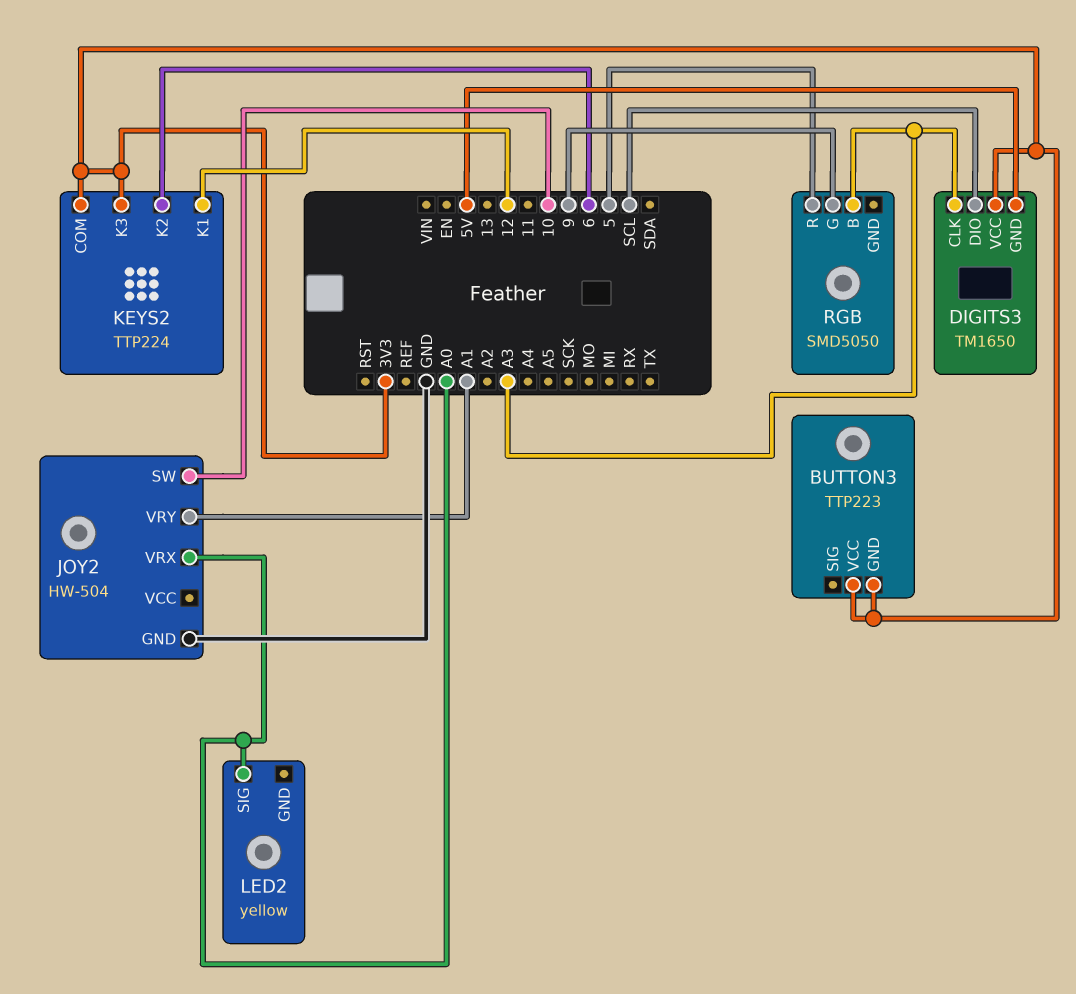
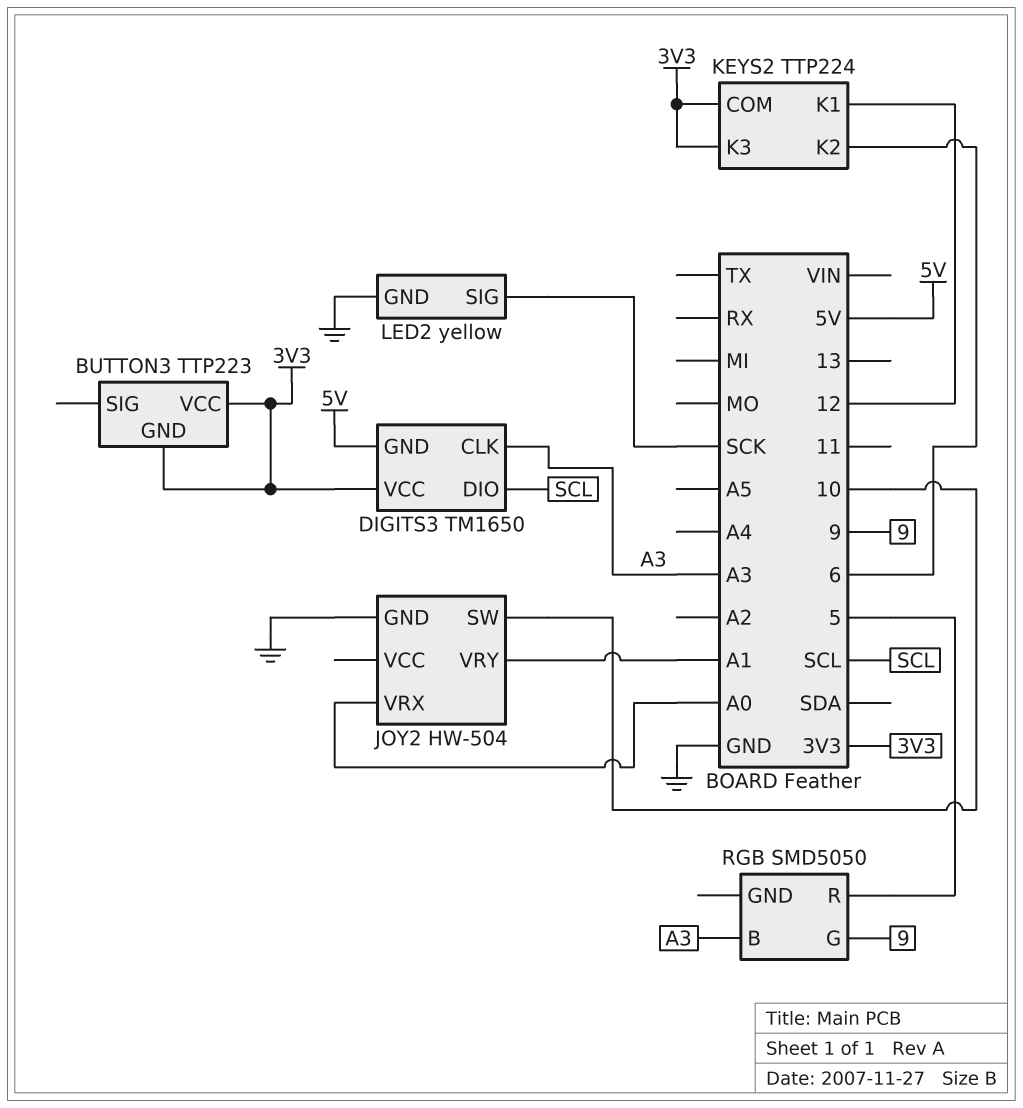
LED2 pin GND: none -> GND
LED2 pin SIG: A0 -> SCK

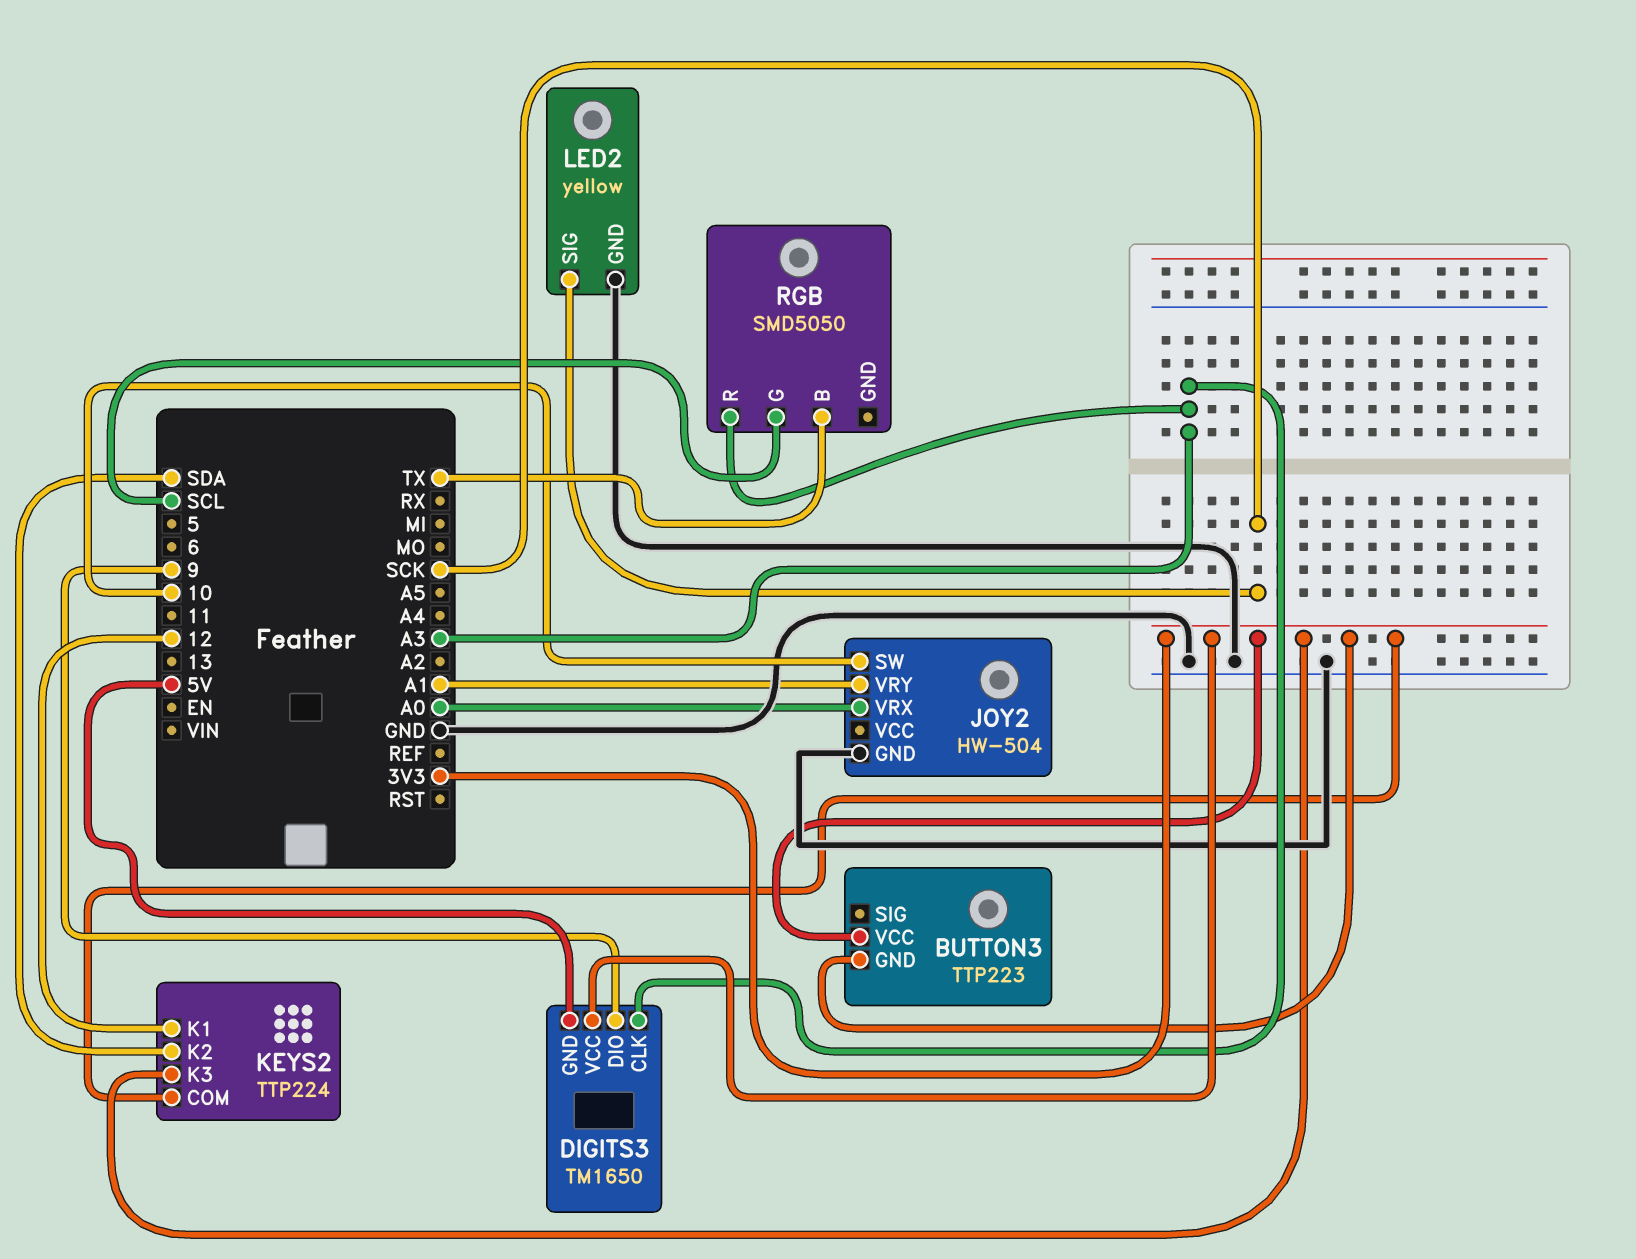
DIGITS3 pin DIO: SCL -> 9
KEYS2 pin K2: 6 -> SDA
RGB pin B: A3 -> TX
RGB pin G: 9 -> SCL
RGB pin R: 5 -> A3

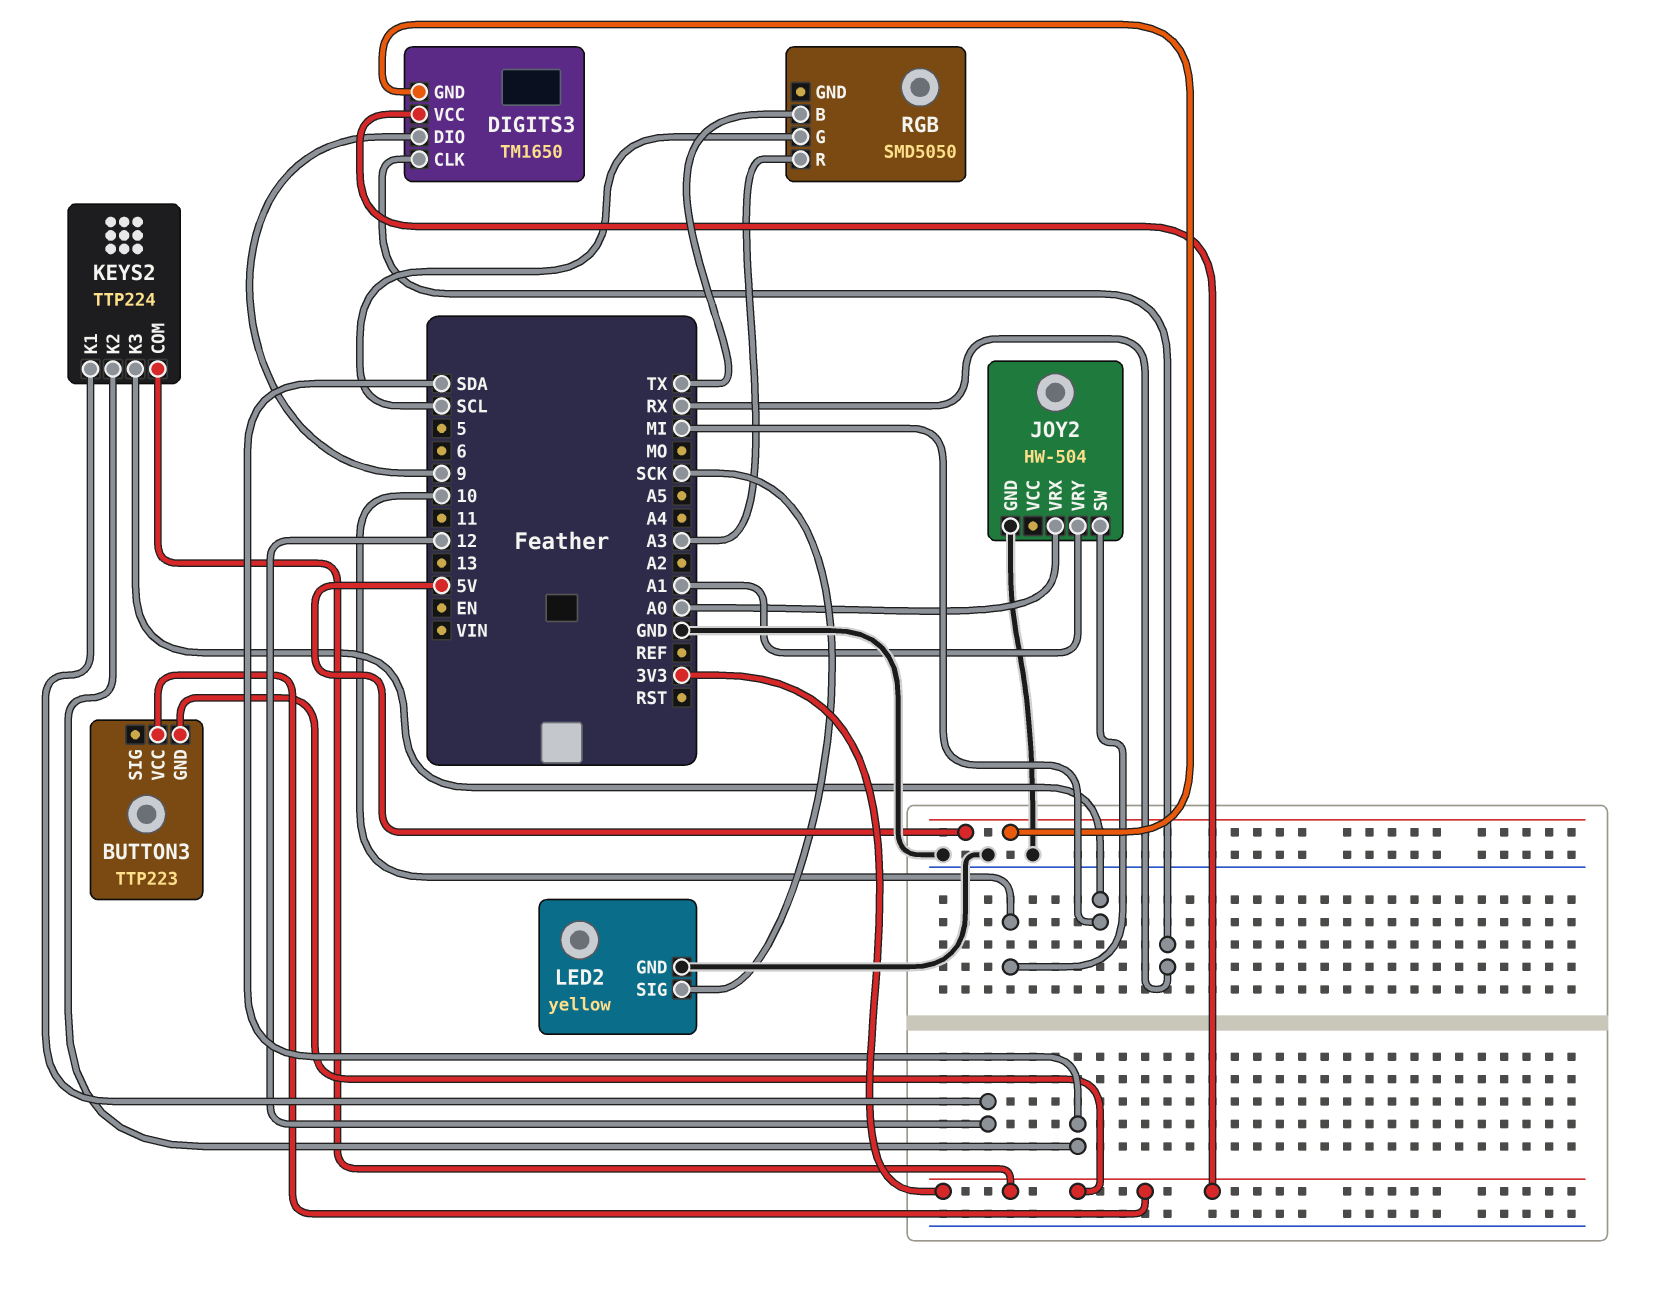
DIGITS3 pin CLK: A3 -> RX
KEYS2 pin K3: 3V3 -> MI

